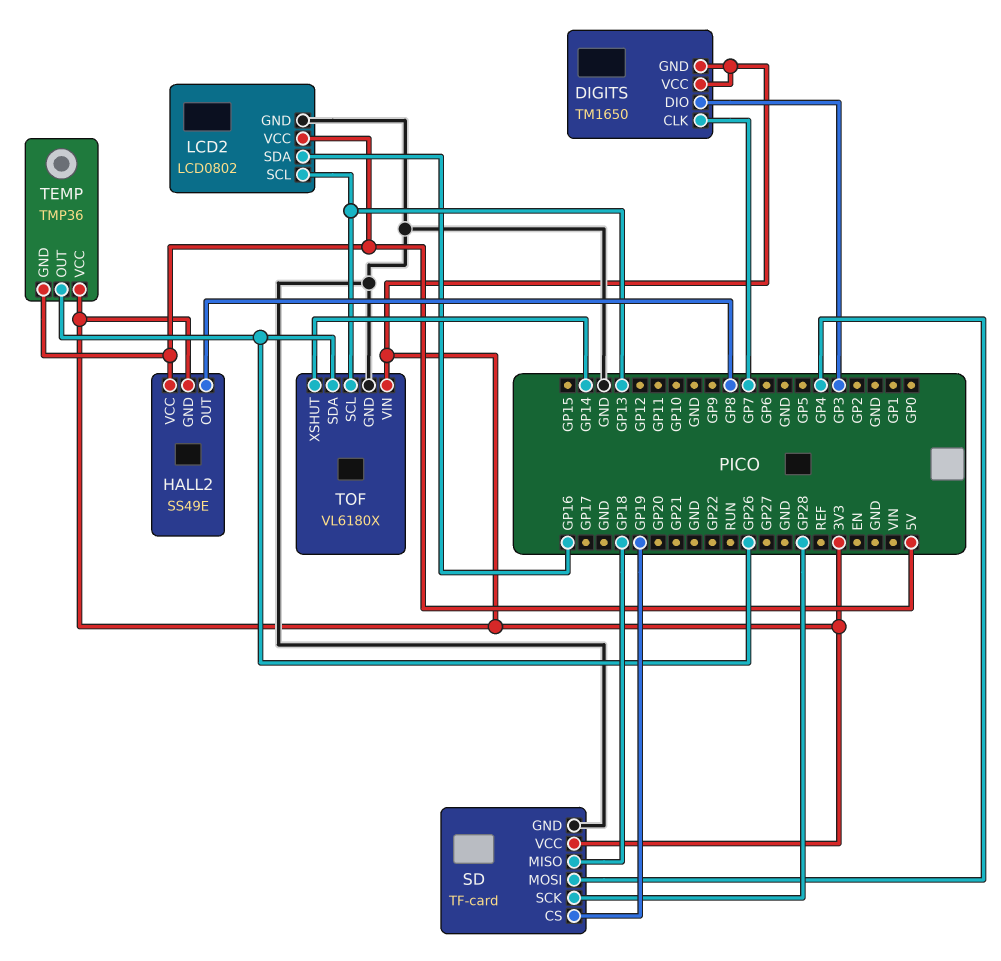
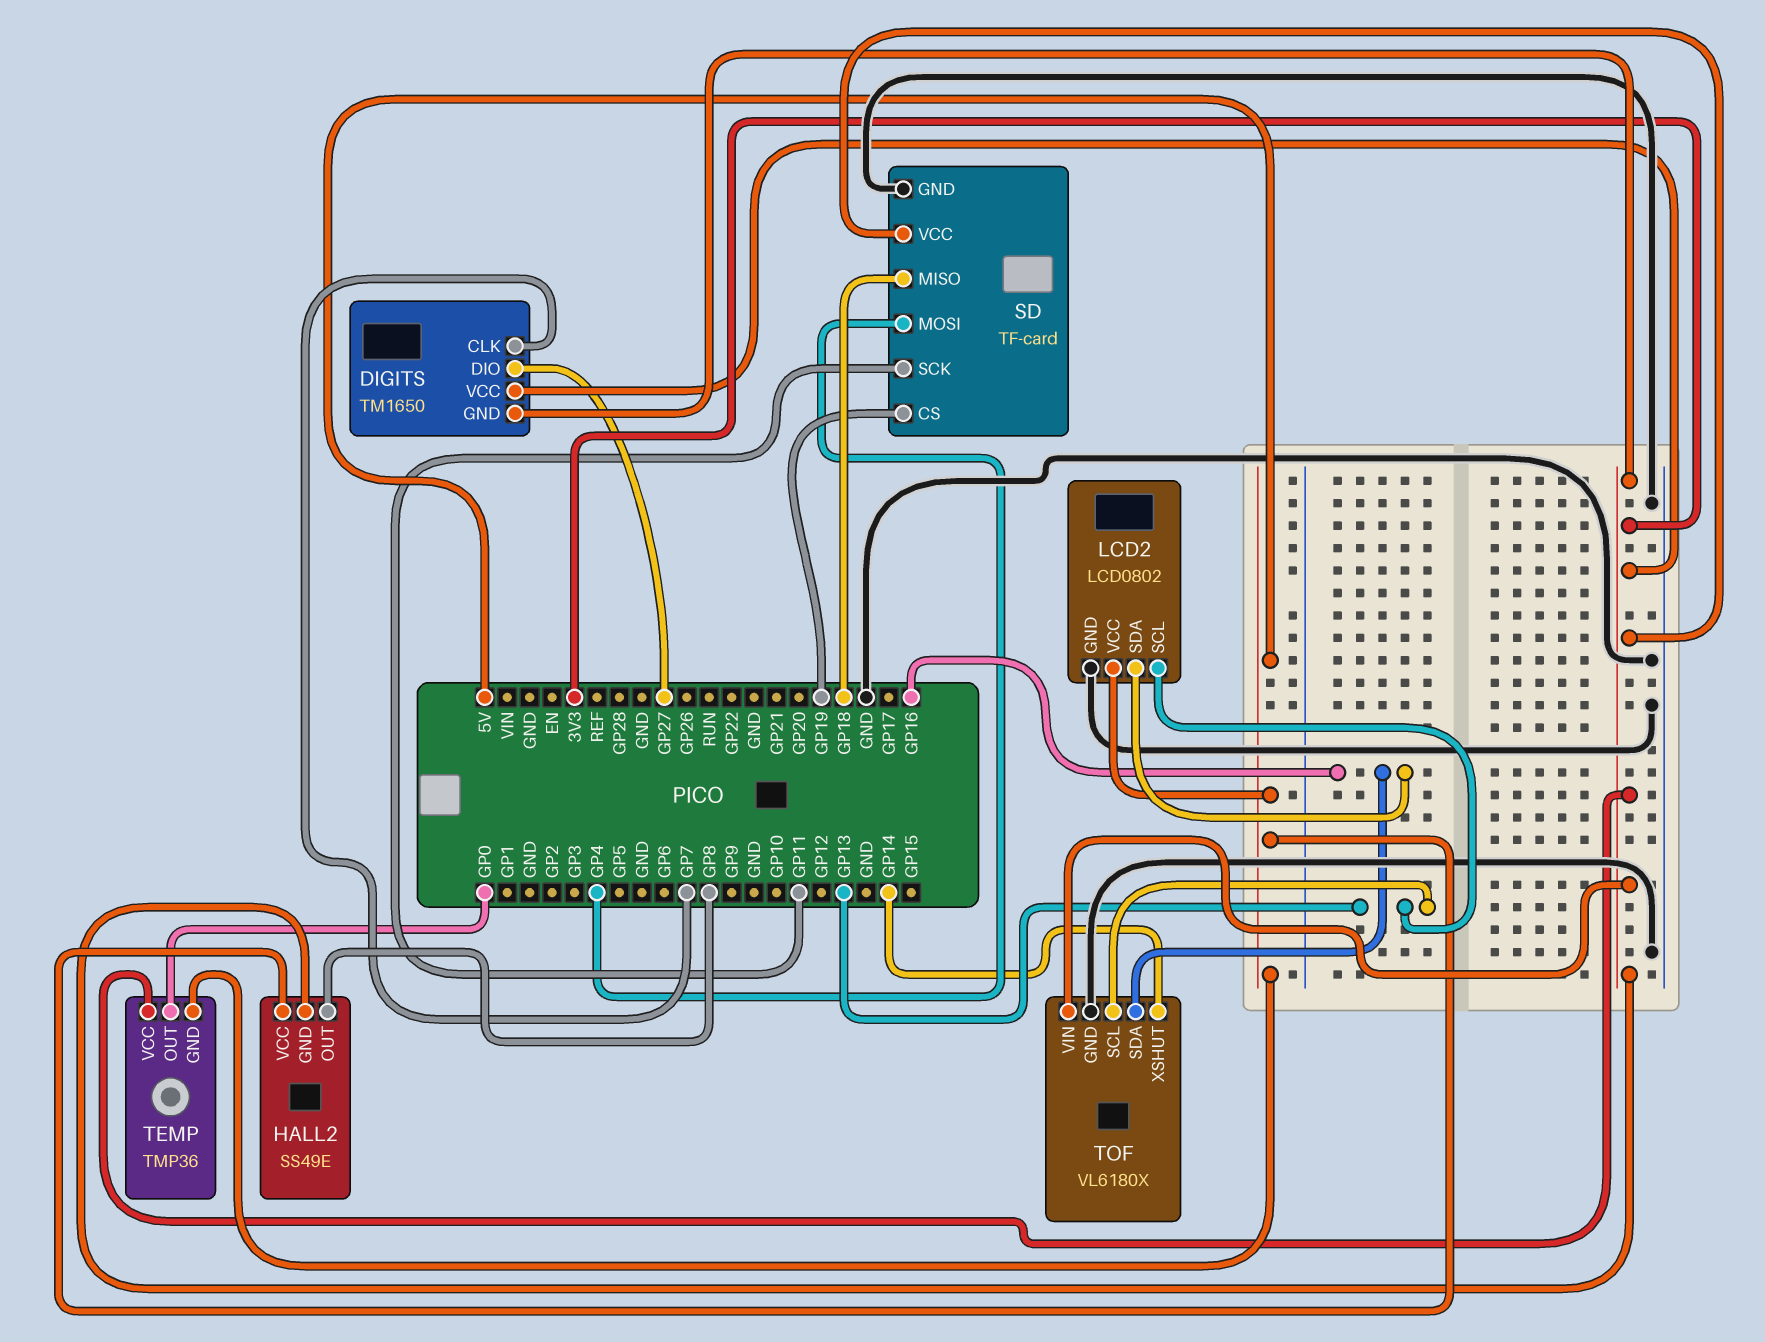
DIGITS pin DIO: GP3 -> GP27
SD pin SCK: GP28 -> GP11
TEMP pin OUT: GP26 -> GP0
TOF pin SDA: GP26 -> GP16

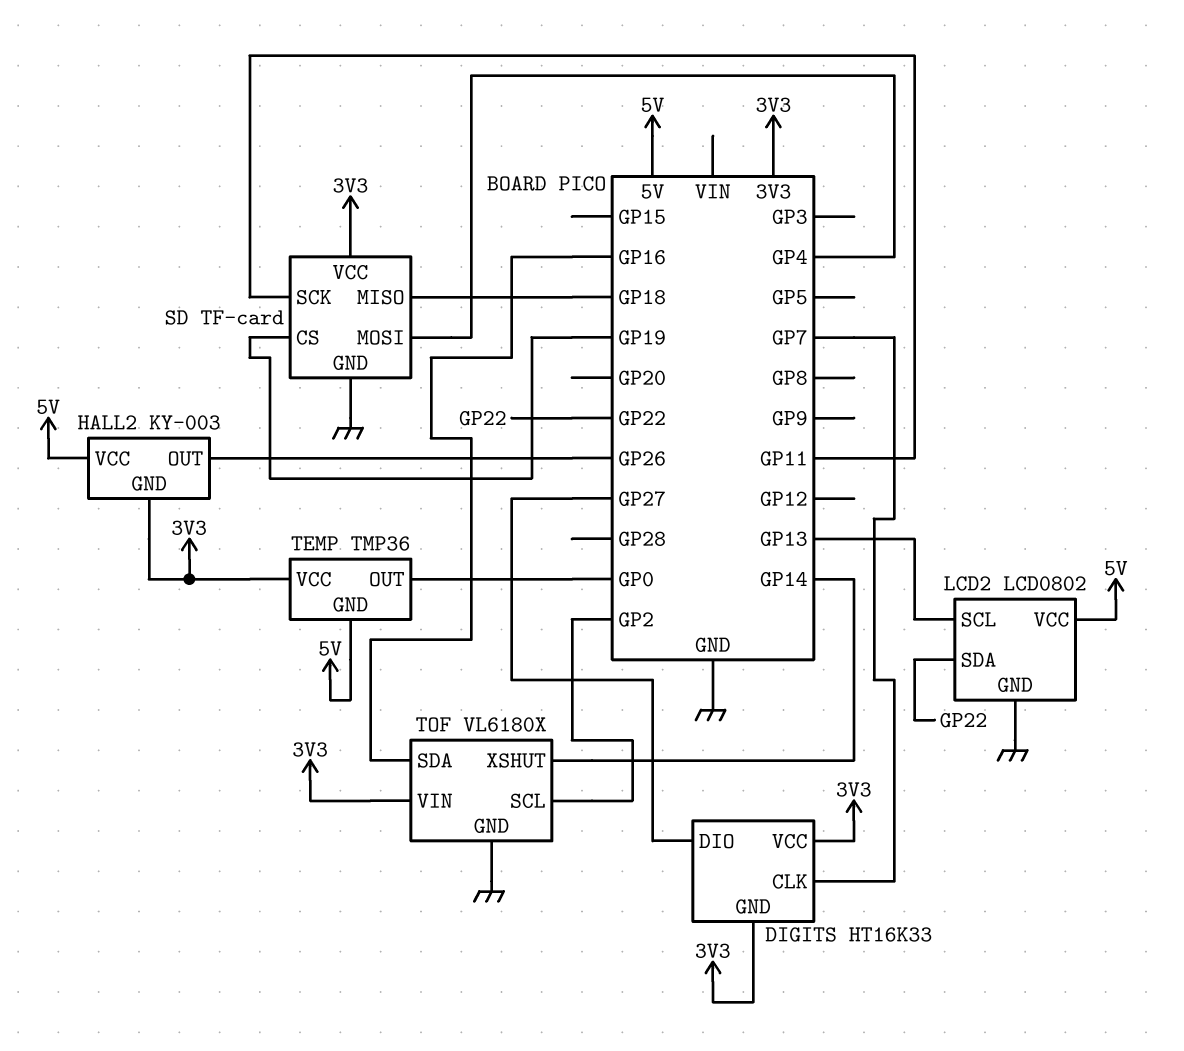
DIGITS: TM1650 -> HT16K33
HALL2: SS49E -> KY-003
HALL2 pin OUT: GP8 -> GP26
LCD2 pin SDA: GP16 -> GP22
TOF pin SCL: GP13 -> GP2

